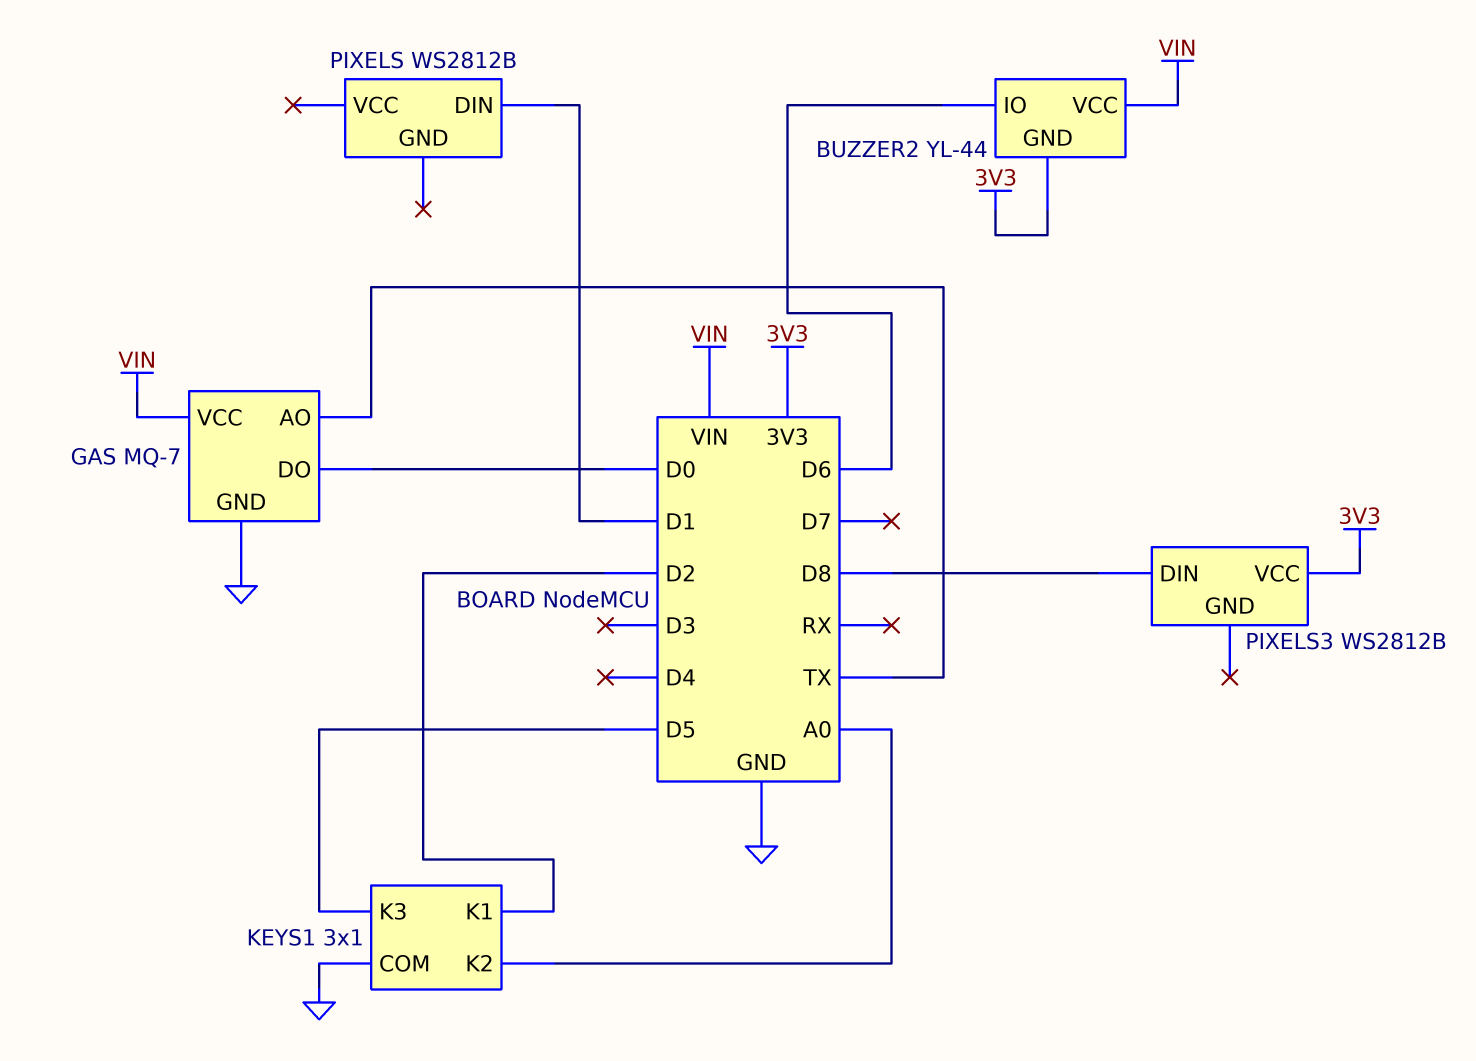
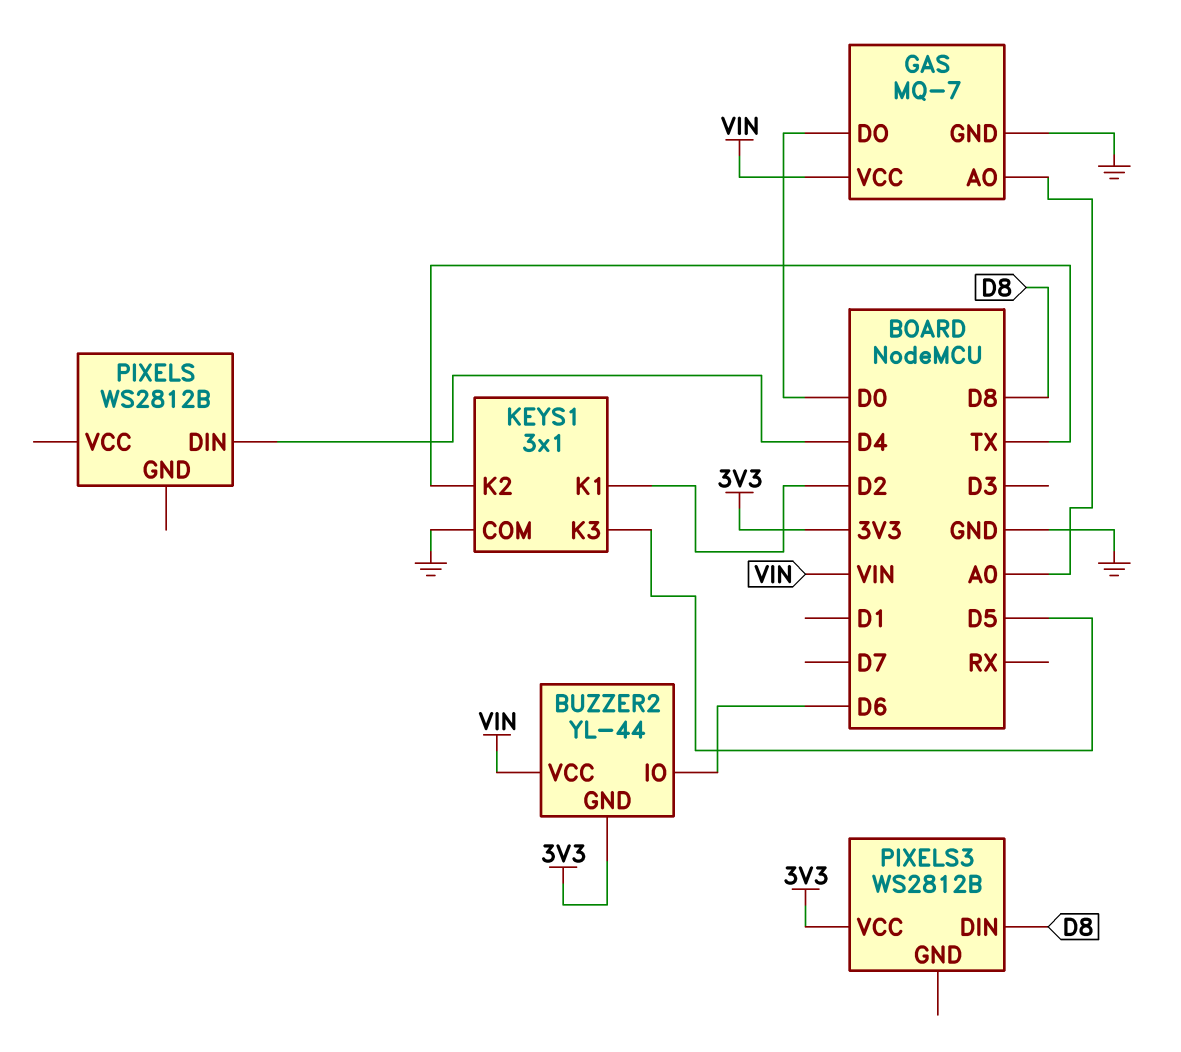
GAS pin AO: TX -> A0
KEYS1 pin K2: A0 -> TX
PIXELS pin DIN: D1 -> D4

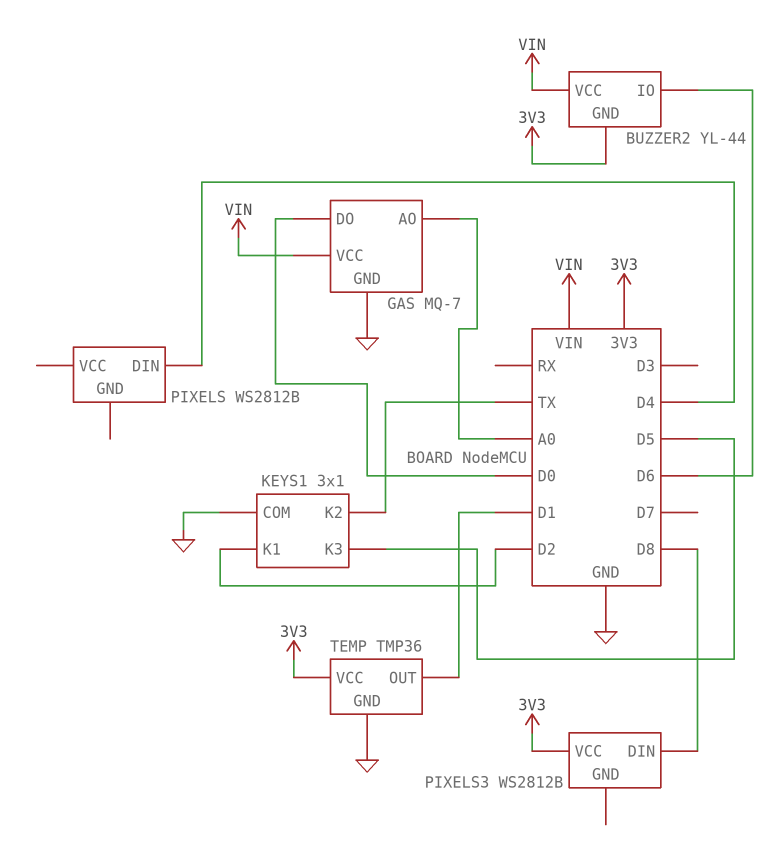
TEMP: none -> TMP36
TEMP pin GND: none -> GND
TEMP pin OUT: none -> D1
TEMP pin VCC: none -> 3V3

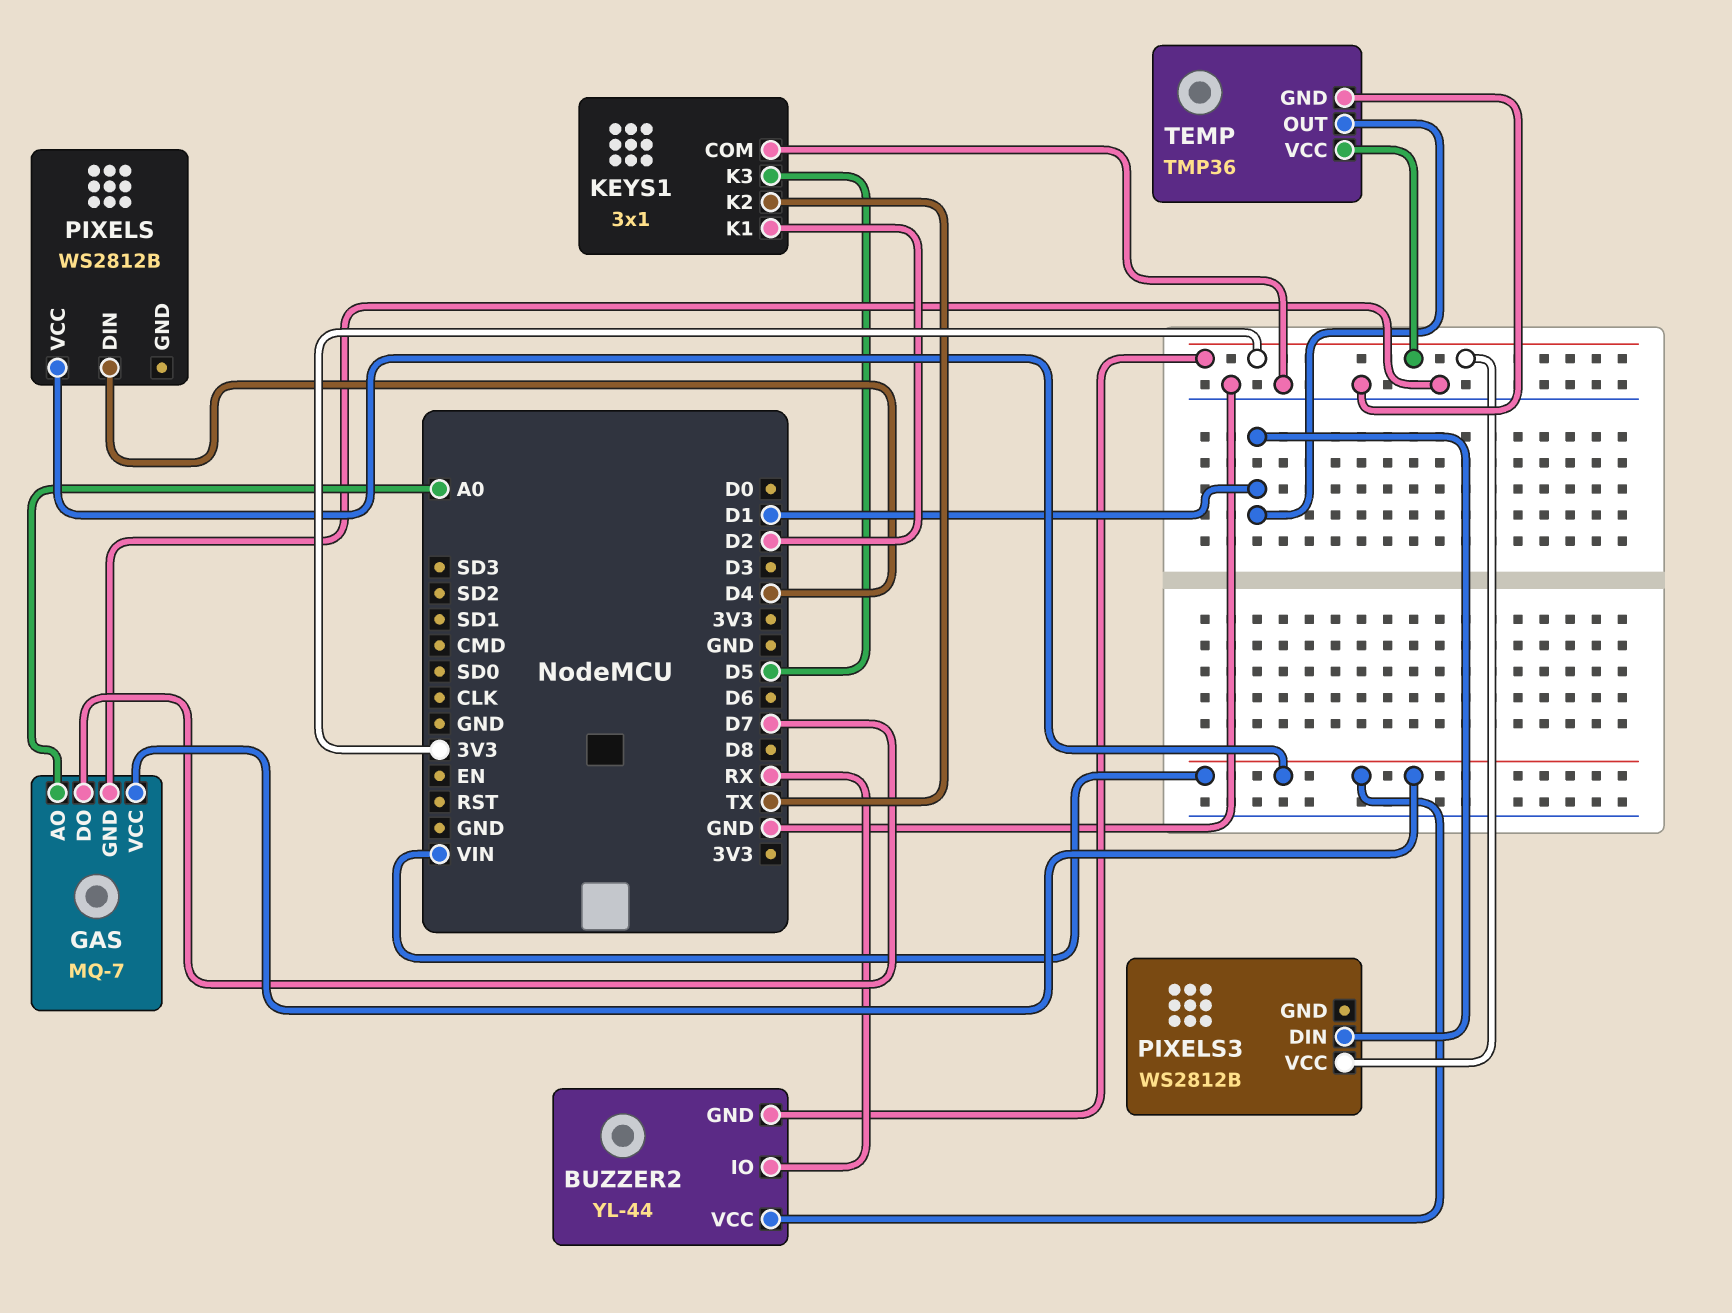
BUZZER2 pin IO: D6 -> RX
GAS pin DO: D0 -> D7
PIXELS pin VCC: none -> VIN
PIXELS3 pin DIN: D8 -> D1

